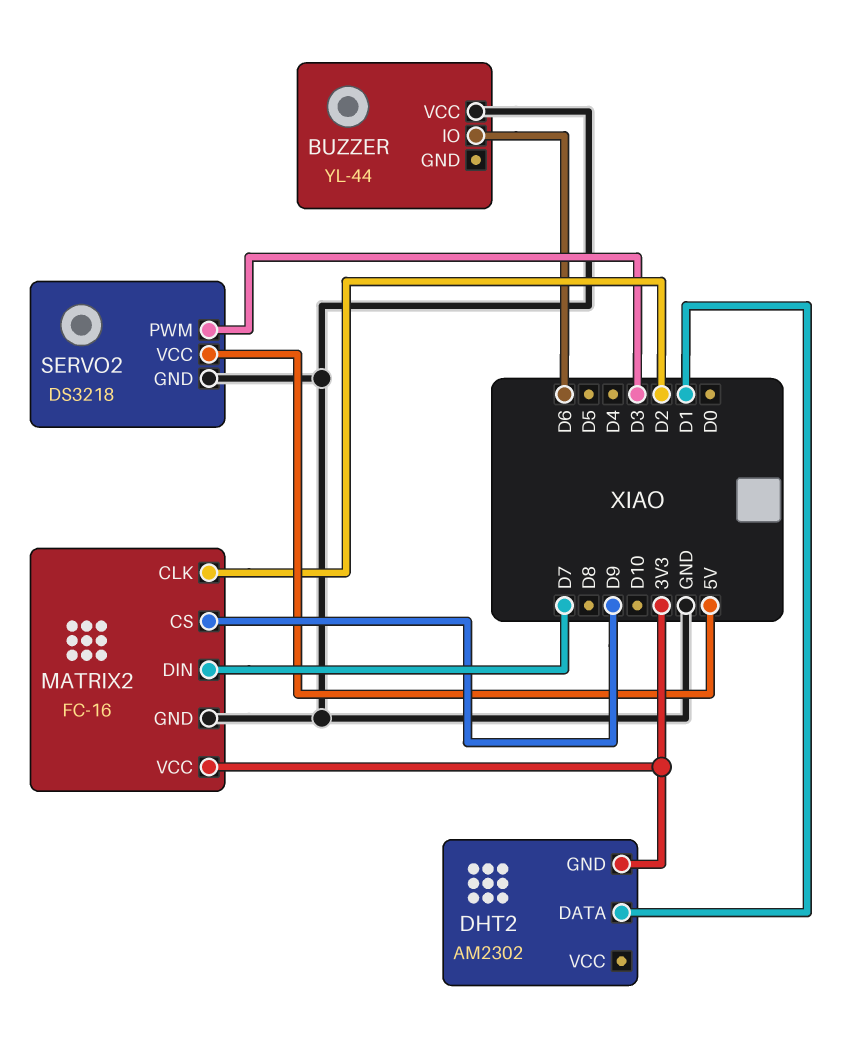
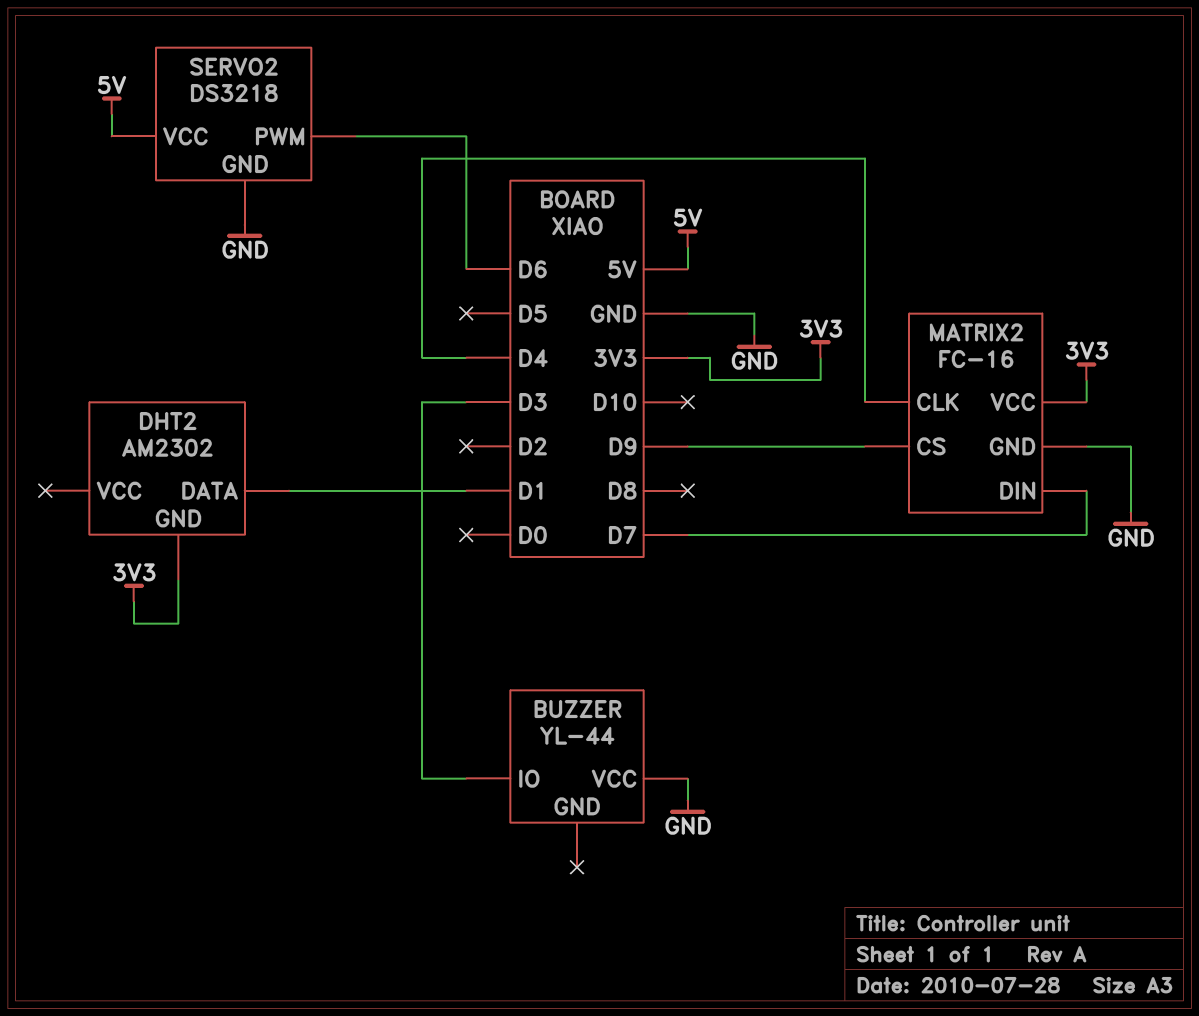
BUZZER pin IO: D6 -> D3
MATRIX2 pin CLK: D2 -> D4
SERVO2 pin PWM: D3 -> D6

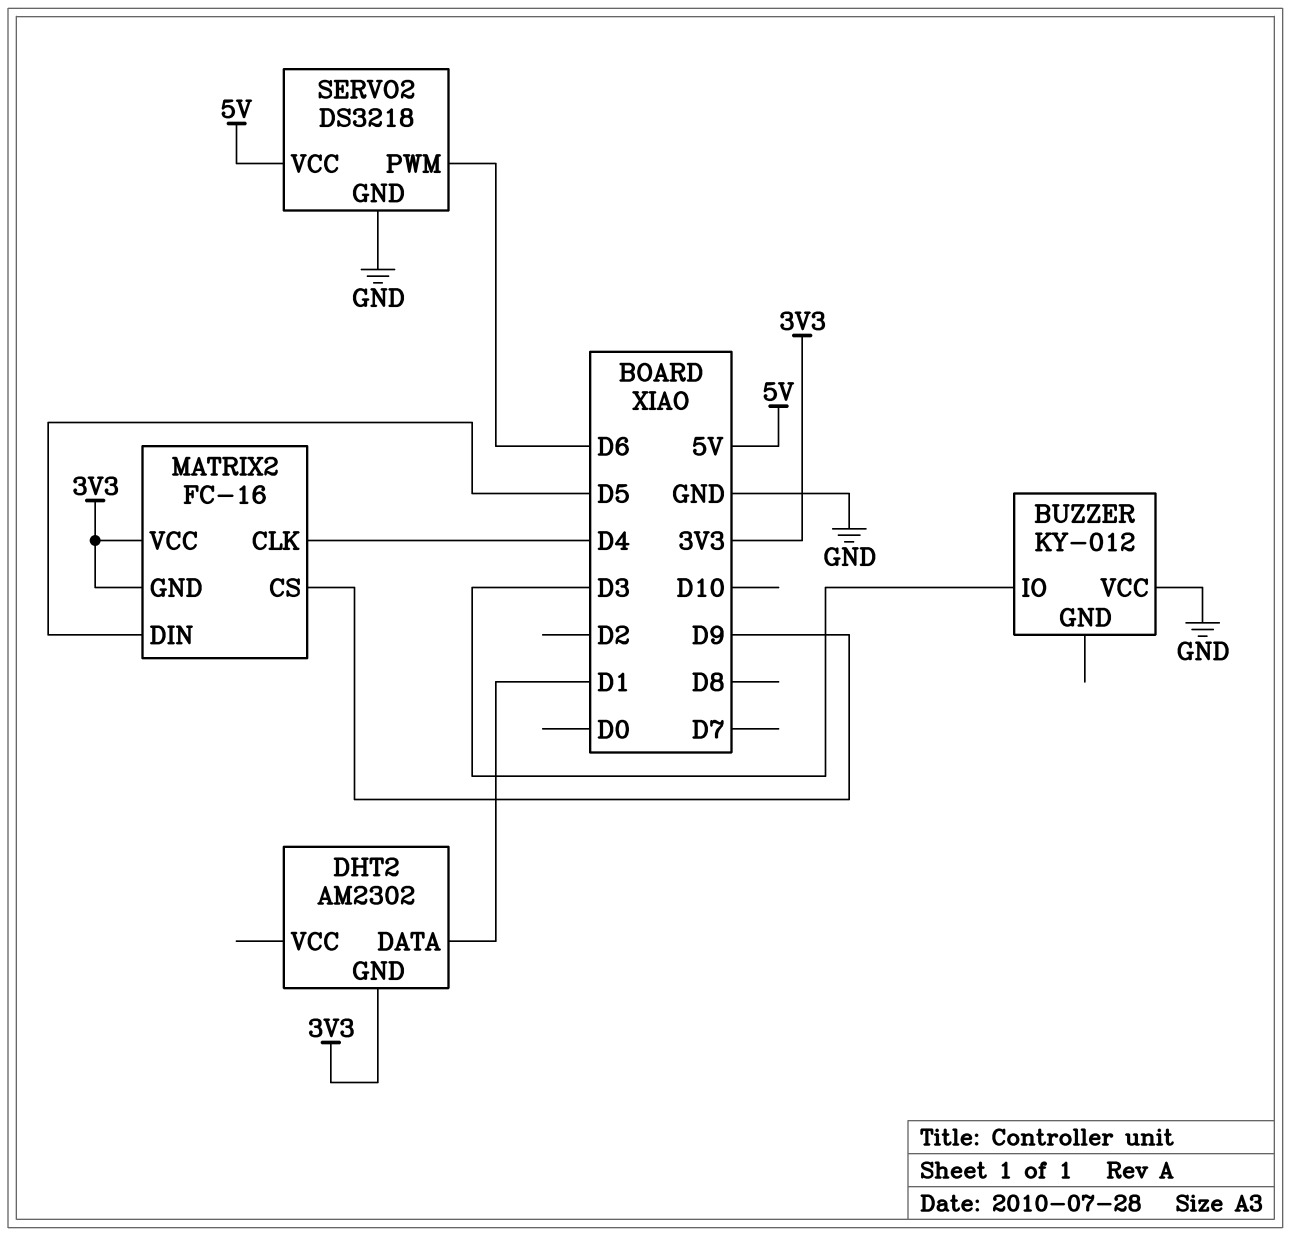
BUZZER: YL-44 -> KY-012
MATRIX2 pin DIN: D7 -> D5
MATRIX2 pin GND: GND -> 3V3

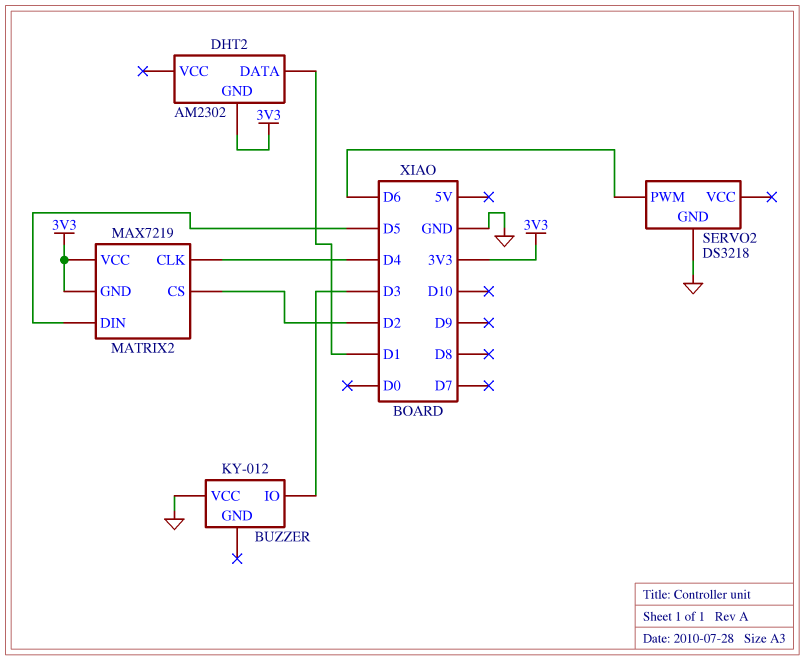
MATRIX2: FC-16 -> MAX7219
MATRIX2 pin CS: D9 -> D2
SERVO2 pin VCC: 5V -> none

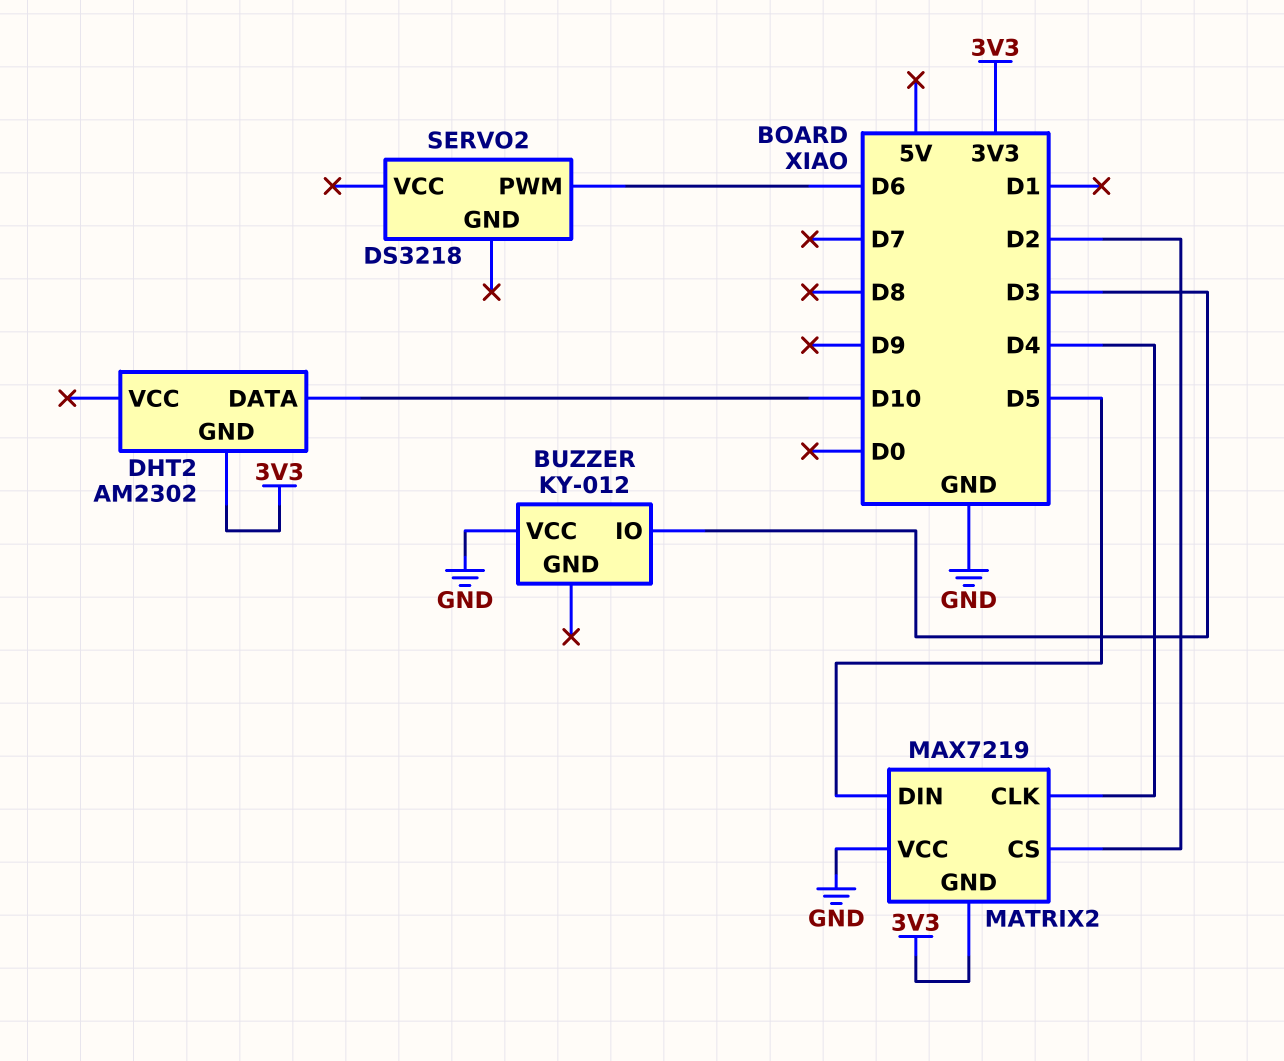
DHT2 pin DATA: D1 -> D10
MATRIX2 pin VCC: 3V3 -> GND
SERVO2 pin GND: GND -> none

